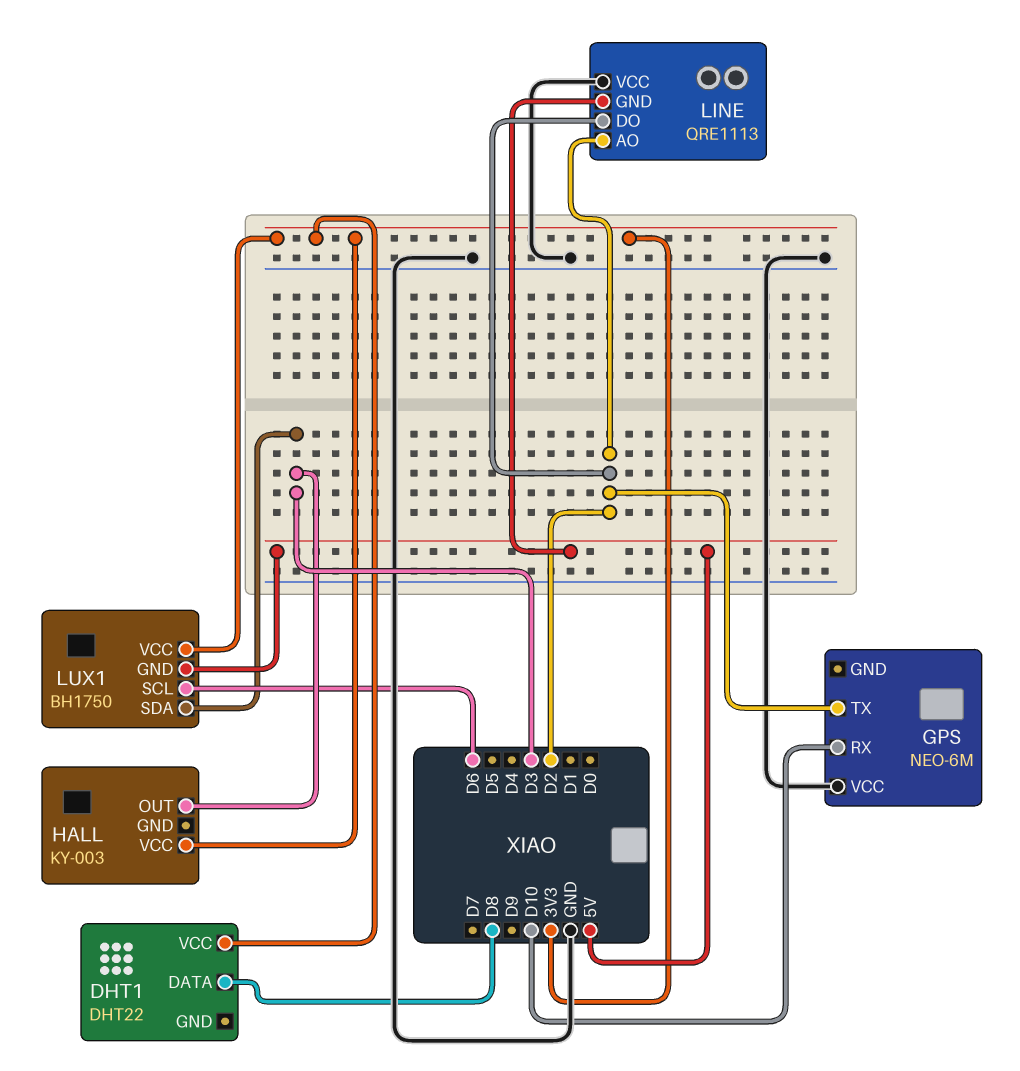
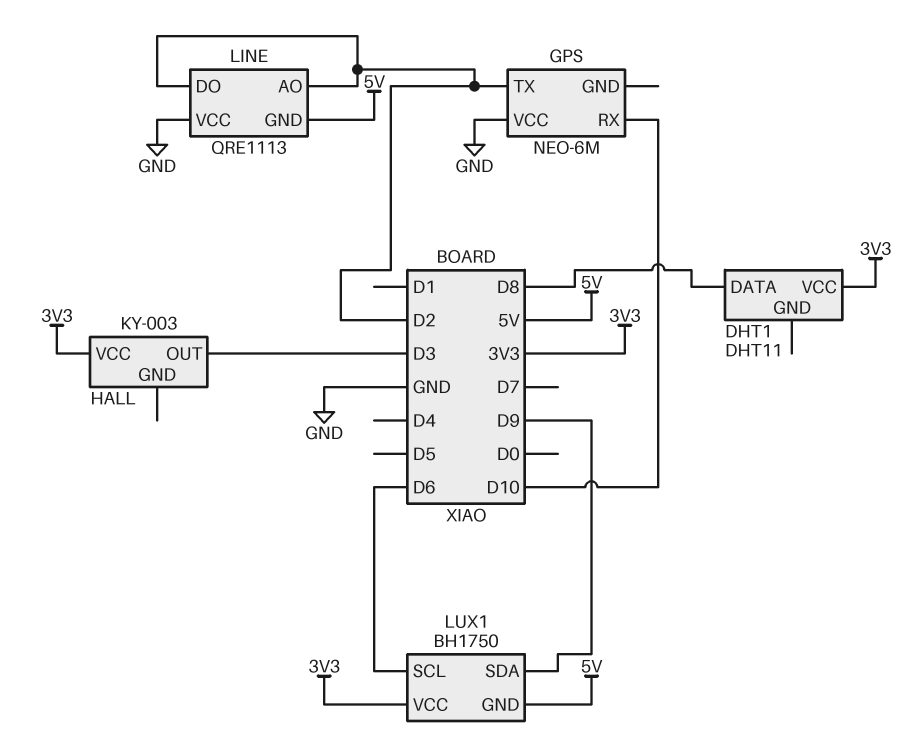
DHT1: DHT22 -> DHT11
LUX1 pin SDA: D3 -> D9

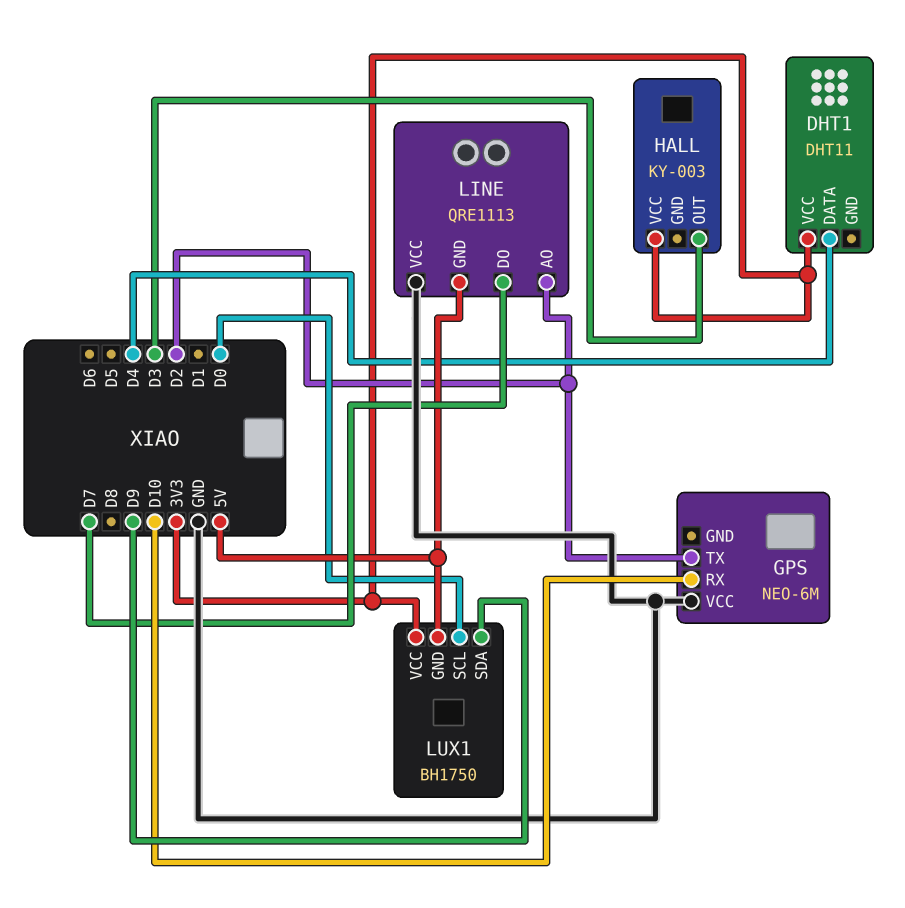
DHT1 pin DATA: D8 -> D4
LINE pin DO: D2 -> D7
LUX1 pin SCL: D6 -> D0

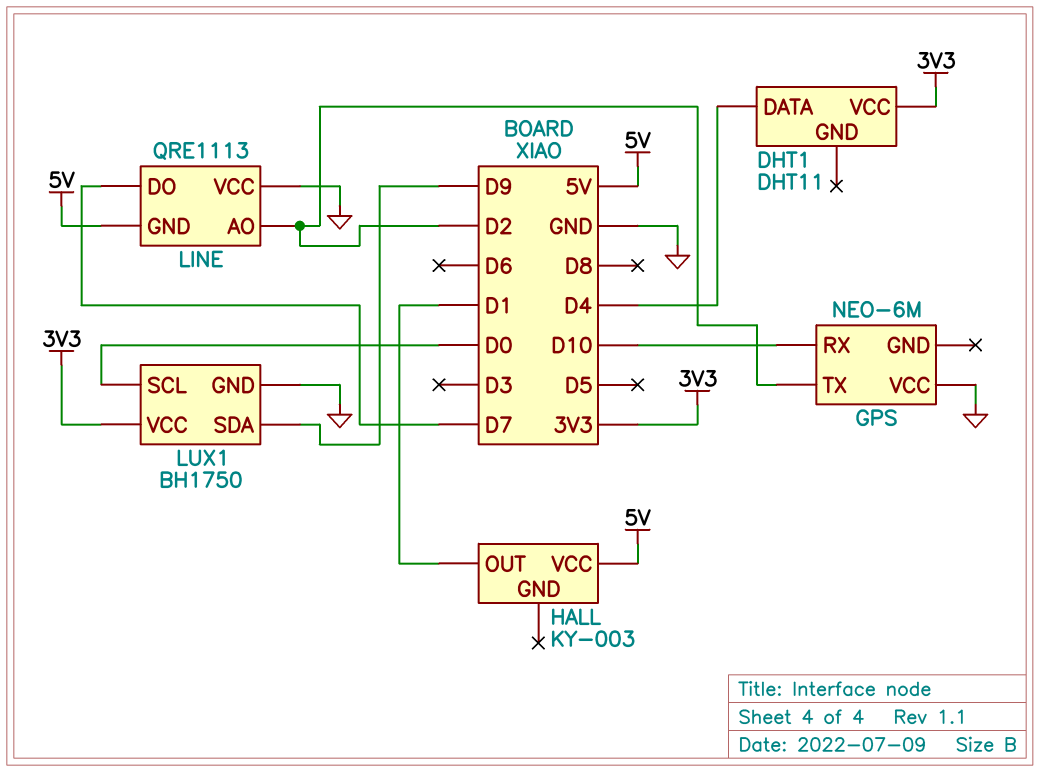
HALL pin OUT: D3 -> D1
HALL pin VCC: 3V3 -> 5V
LUX1 pin GND: 5V -> GND

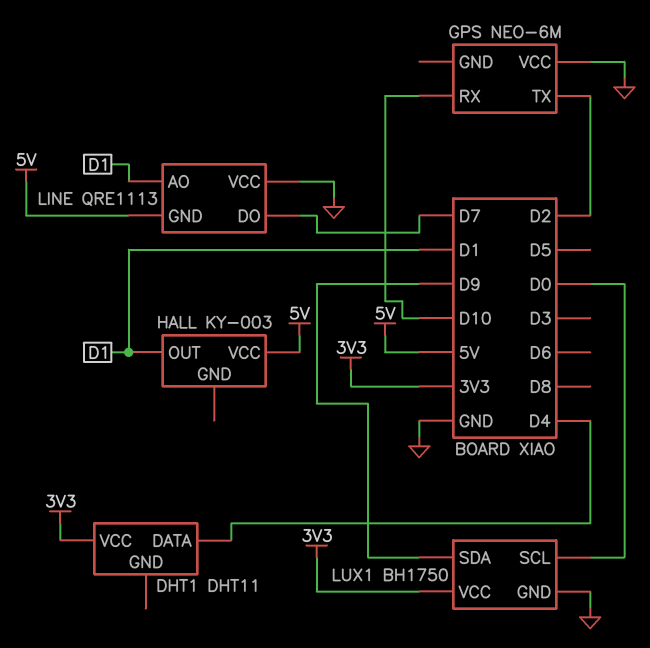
LINE pin AO: D2 -> D1

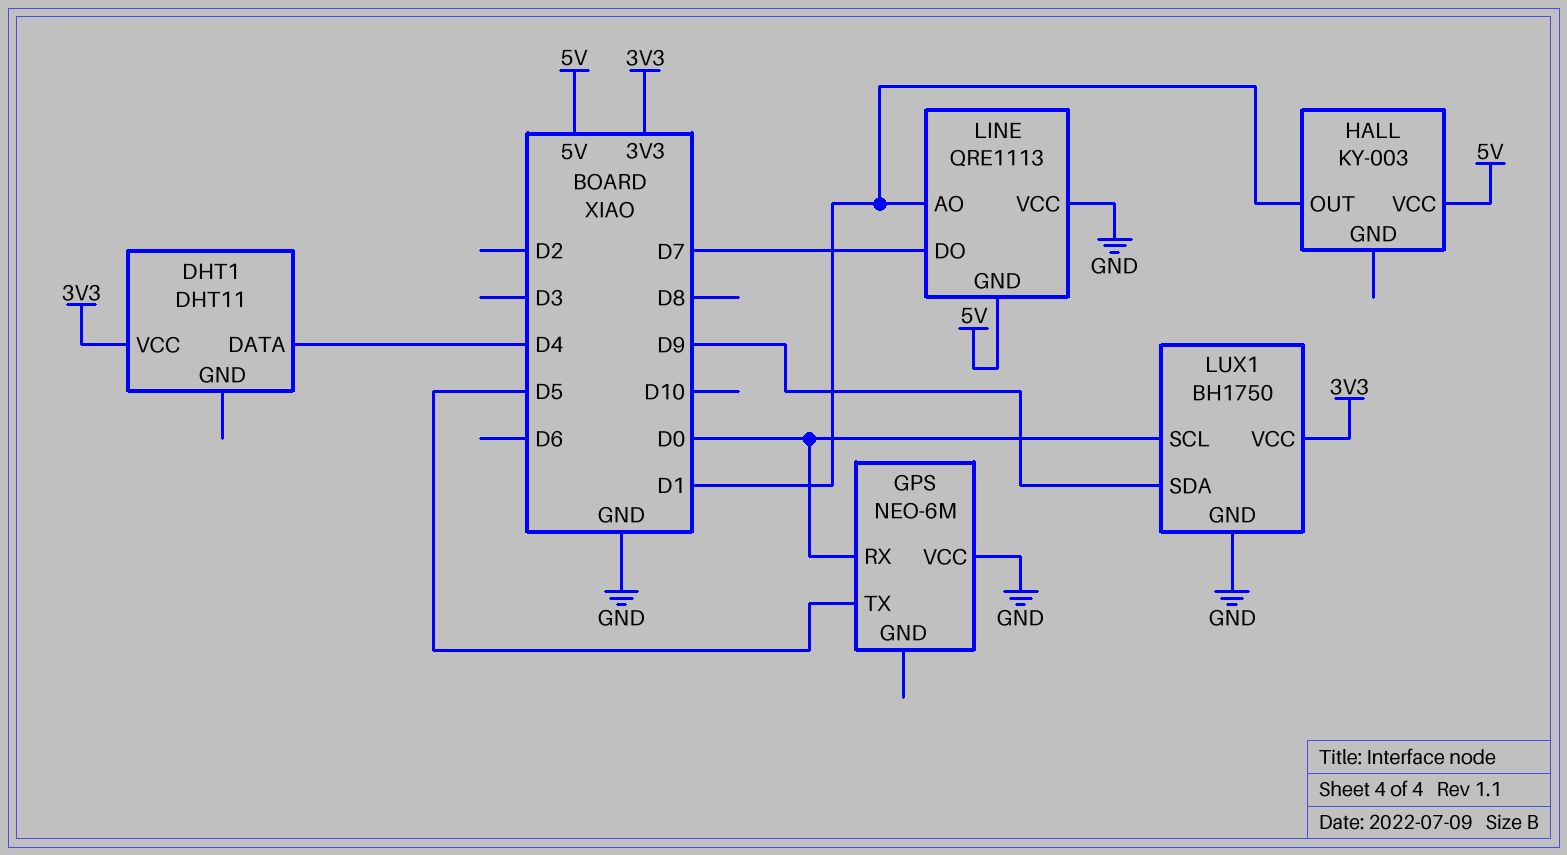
GPS pin RX: D10 -> D0
GPS pin TX: D2 -> D5

